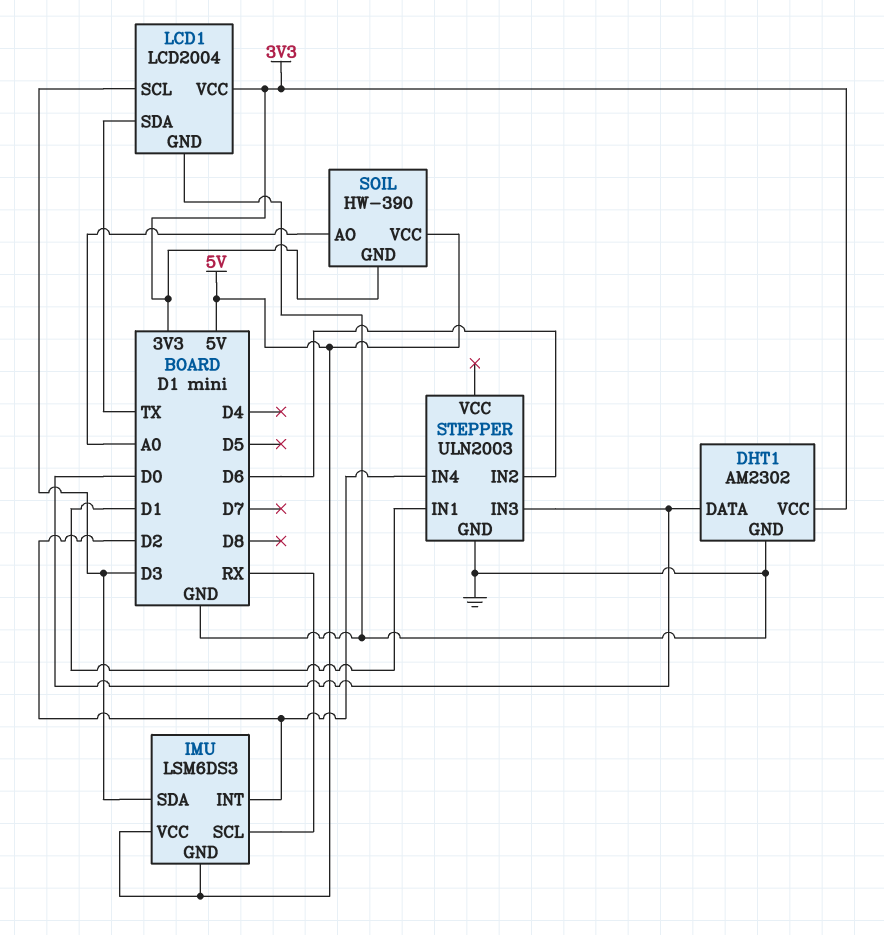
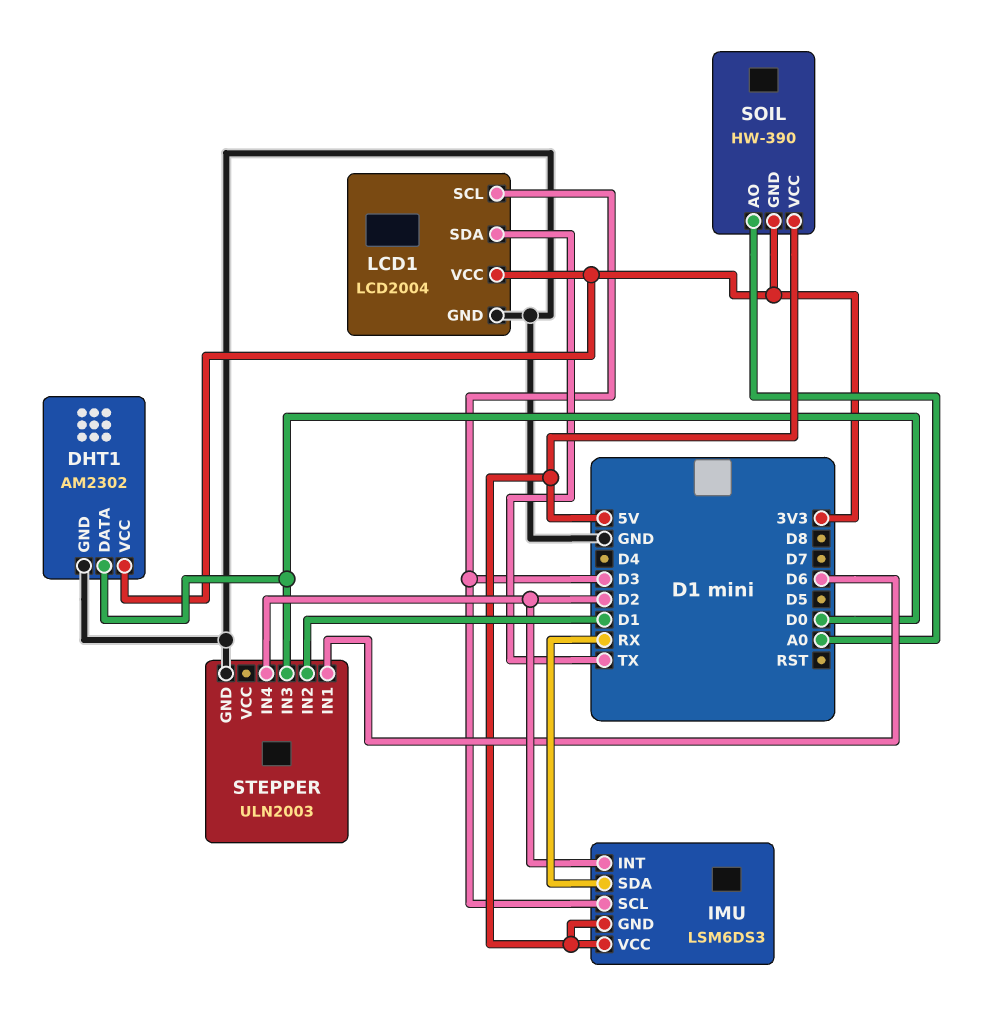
IMU pin SCL: RX -> D3
IMU pin SDA: D3 -> RX
STEPPER pin IN1: D1 -> D6
STEPPER pin IN2: D6 -> D1

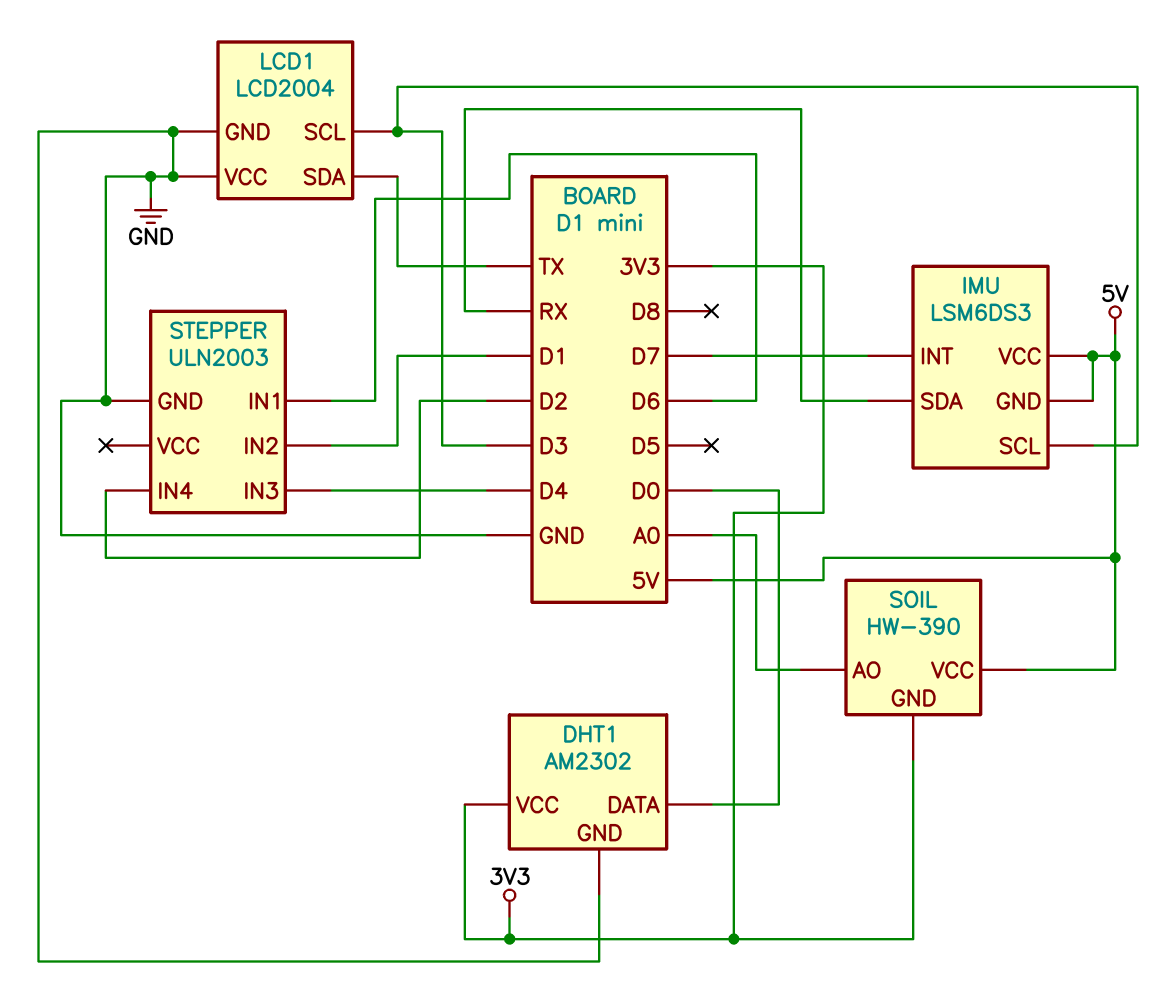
IMU pin INT: D2 -> D7
LCD1 pin VCC: 3V3 -> GND
STEPPER pin IN3: D0 -> D4

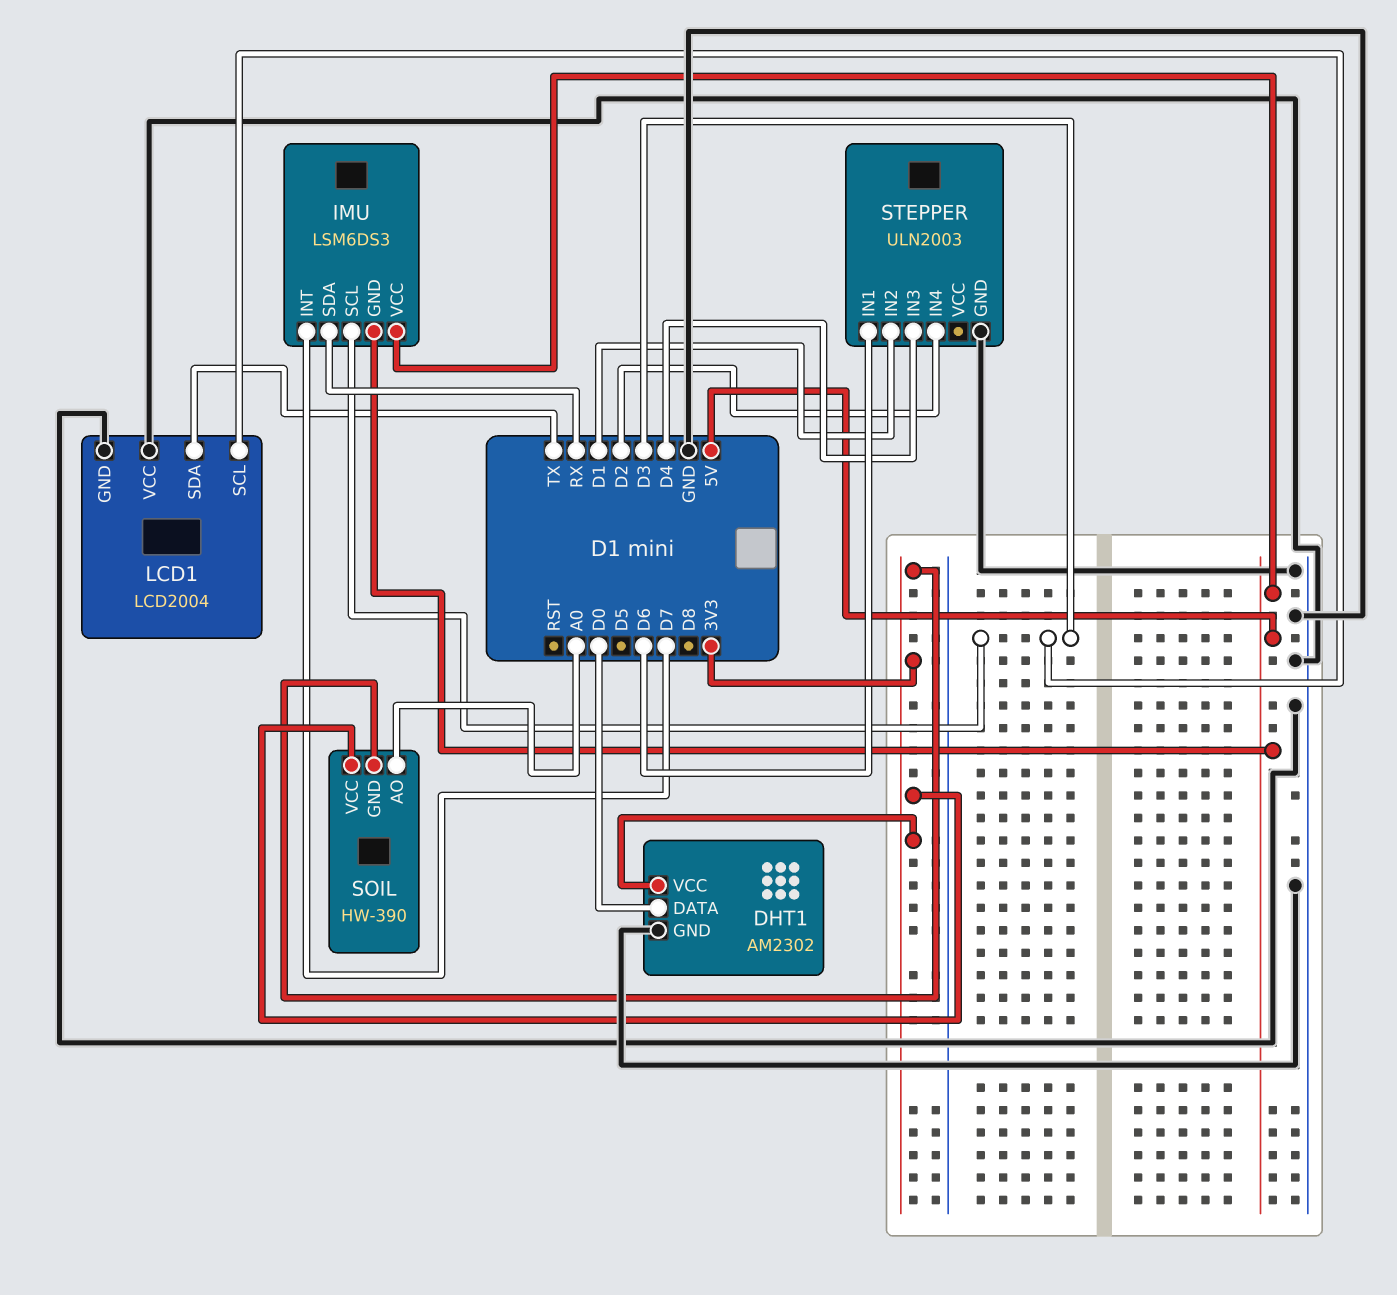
SOIL pin VCC: 5V -> 3V3

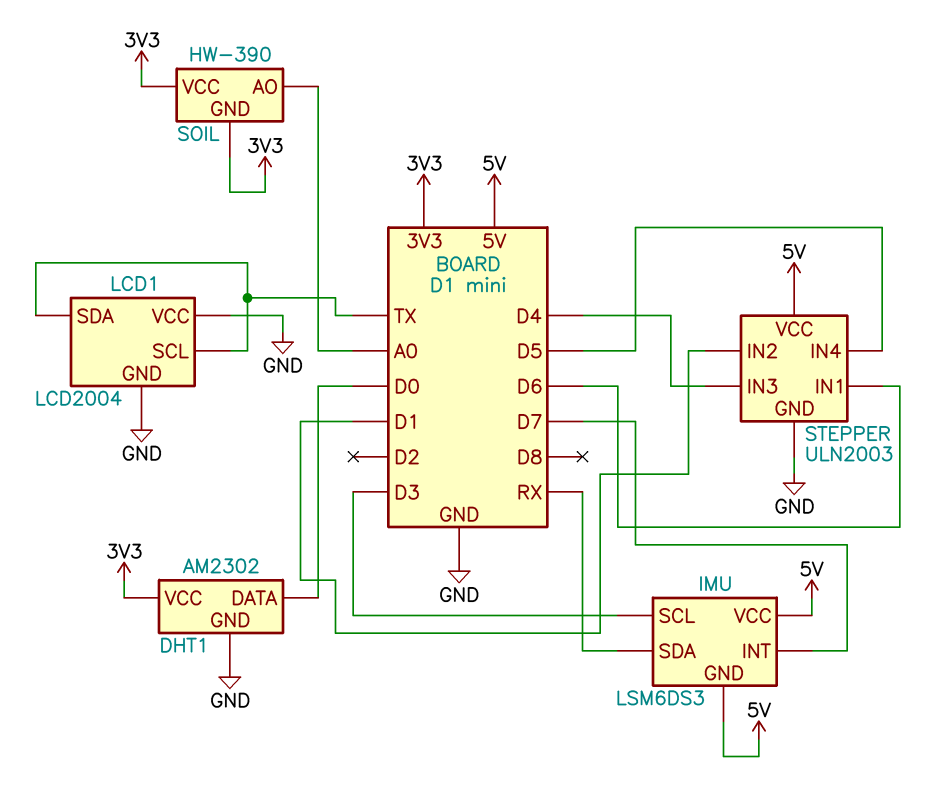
LCD1 pin SCL: D3 -> TX
STEPPER pin IN4: D2 -> D5
STEPPER pin VCC: none -> 5V

